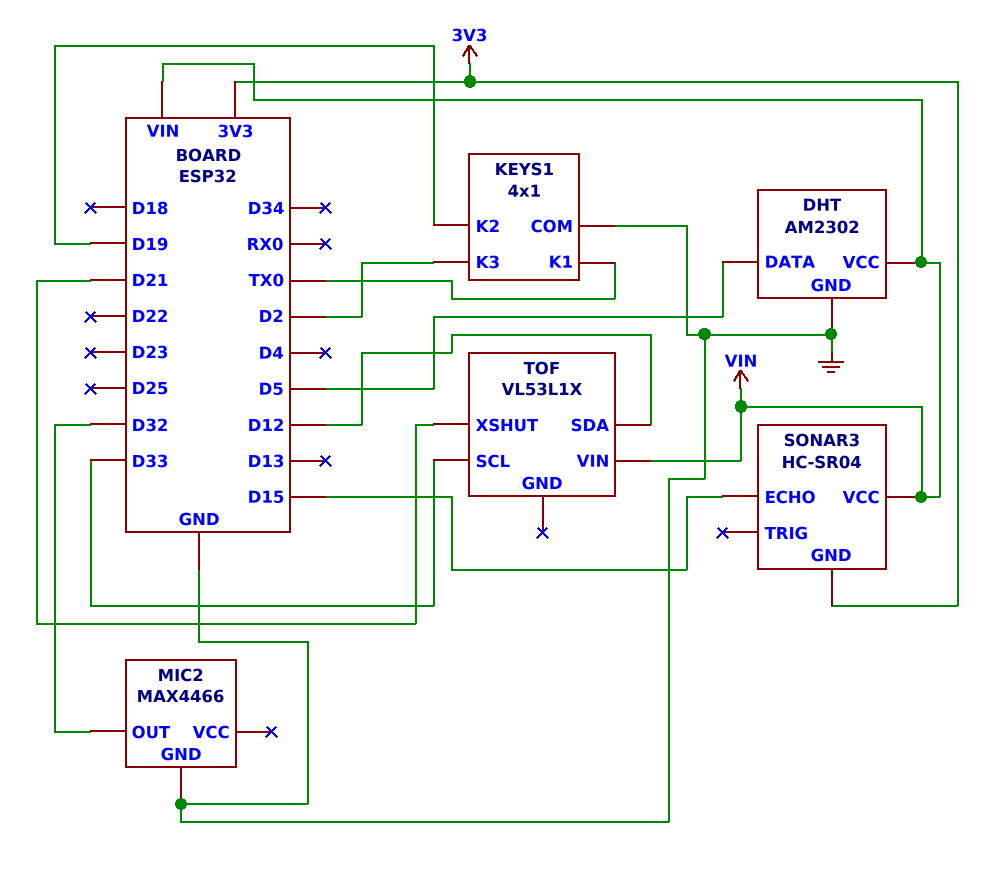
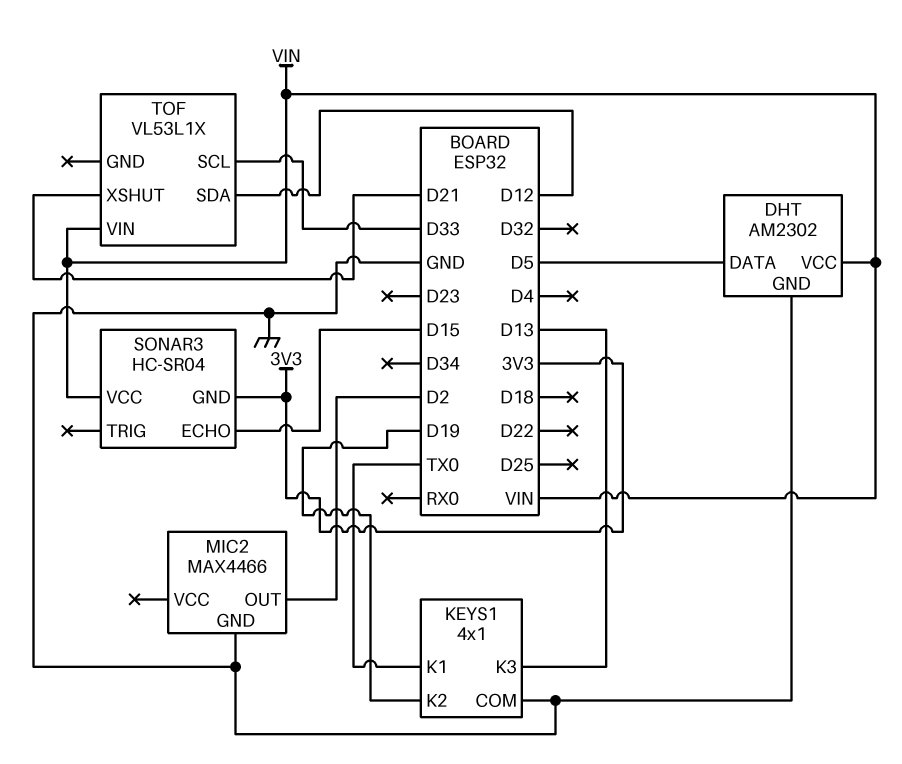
KEYS1 pin K3: D2 -> D13
MIC2 pin OUT: D32 -> D2

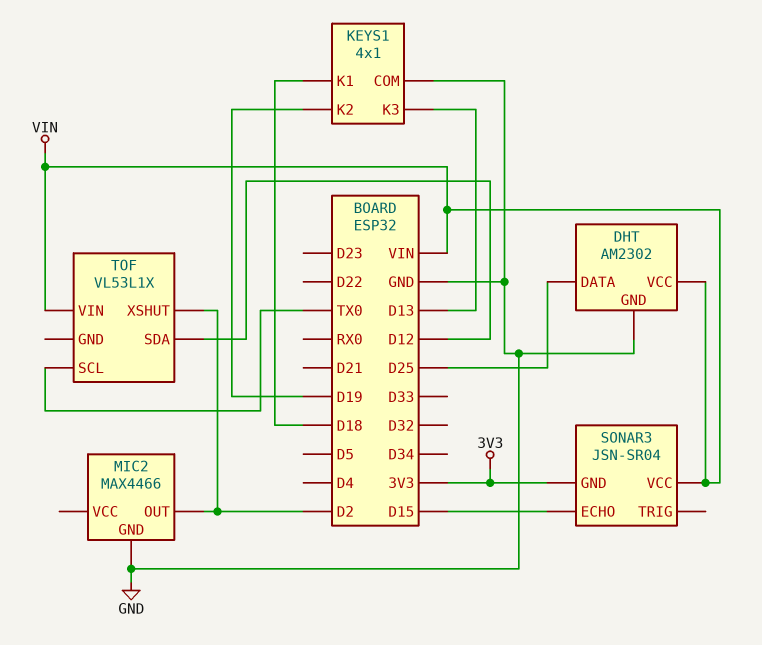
DHT pin DATA: D5 -> D25
KEYS1 pin K1: TX0 -> D18
SONAR3: HC-SR04 -> JSN-SR04
TOF pin SCL: D33 -> TX0
TOF pin XSHUT: D21 -> D2

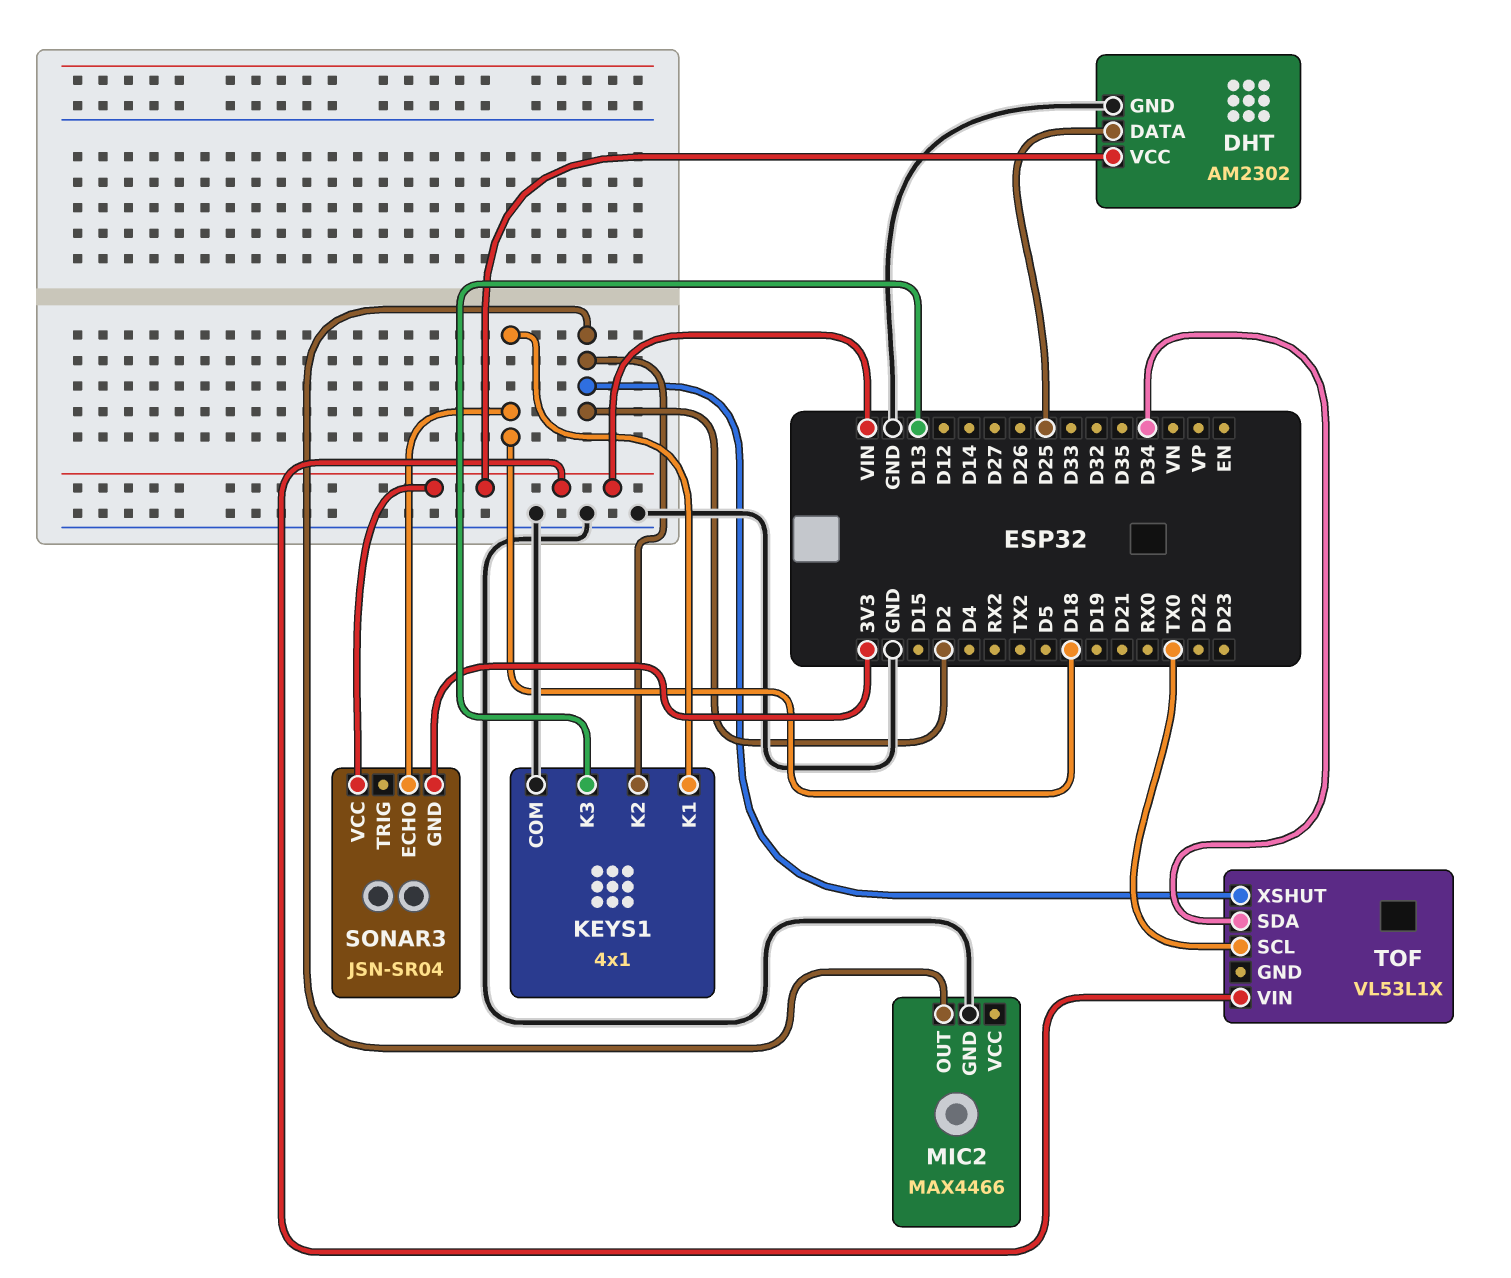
KEYS1 pin K2: D19 -> D2
SONAR3 pin ECHO: D15 -> D18
TOF pin SDA: D12 -> D34

